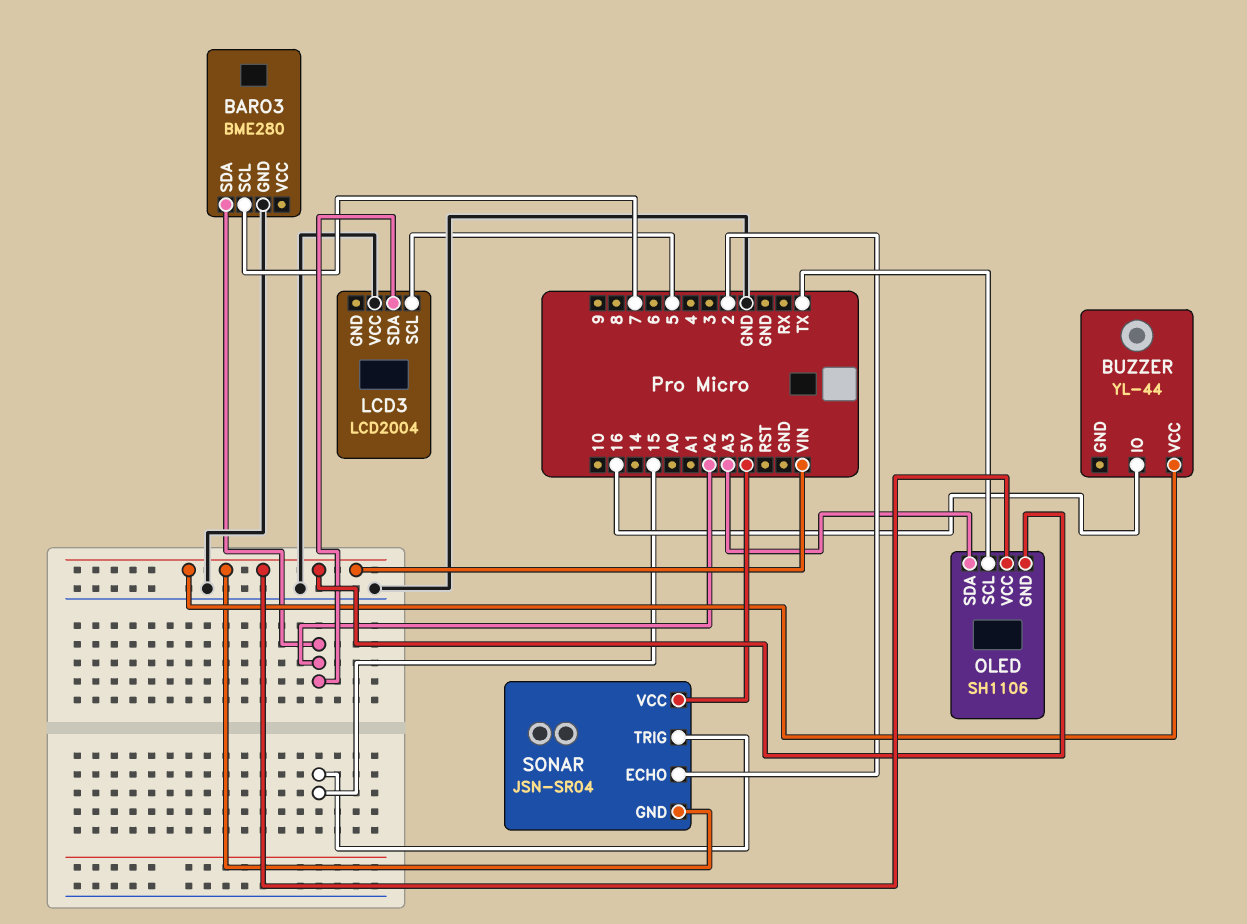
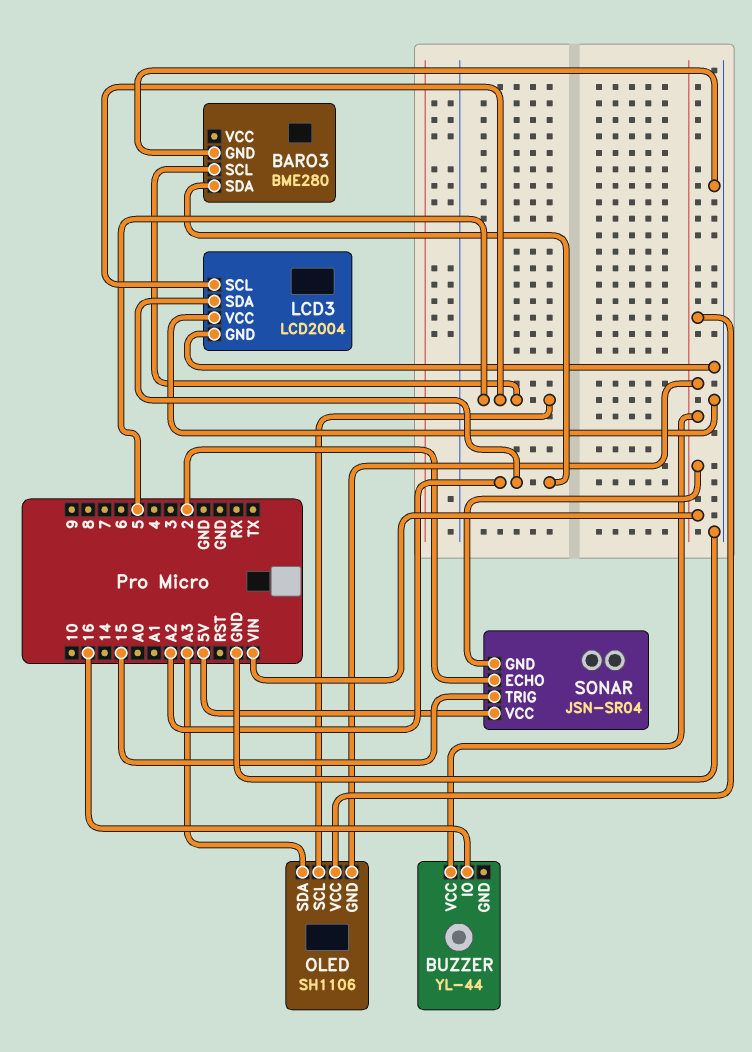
BARO3 pin SCL: 7 -> 5
LCD3 pin GND: none -> GND
OLED pin SCL: TX -> 5

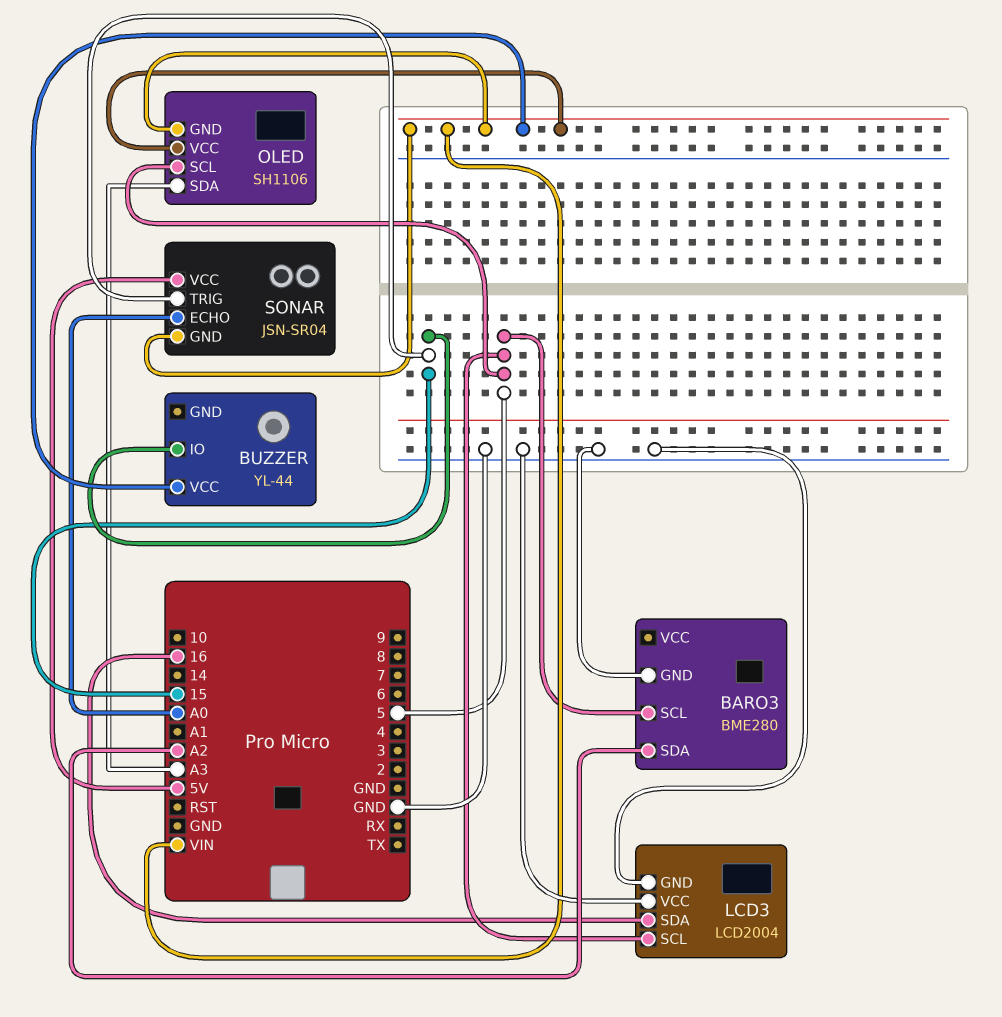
BUZZER pin IO: 16 -> 15
LCD3 pin SDA: A2 -> 16
SONAR pin ECHO: 2 -> A0

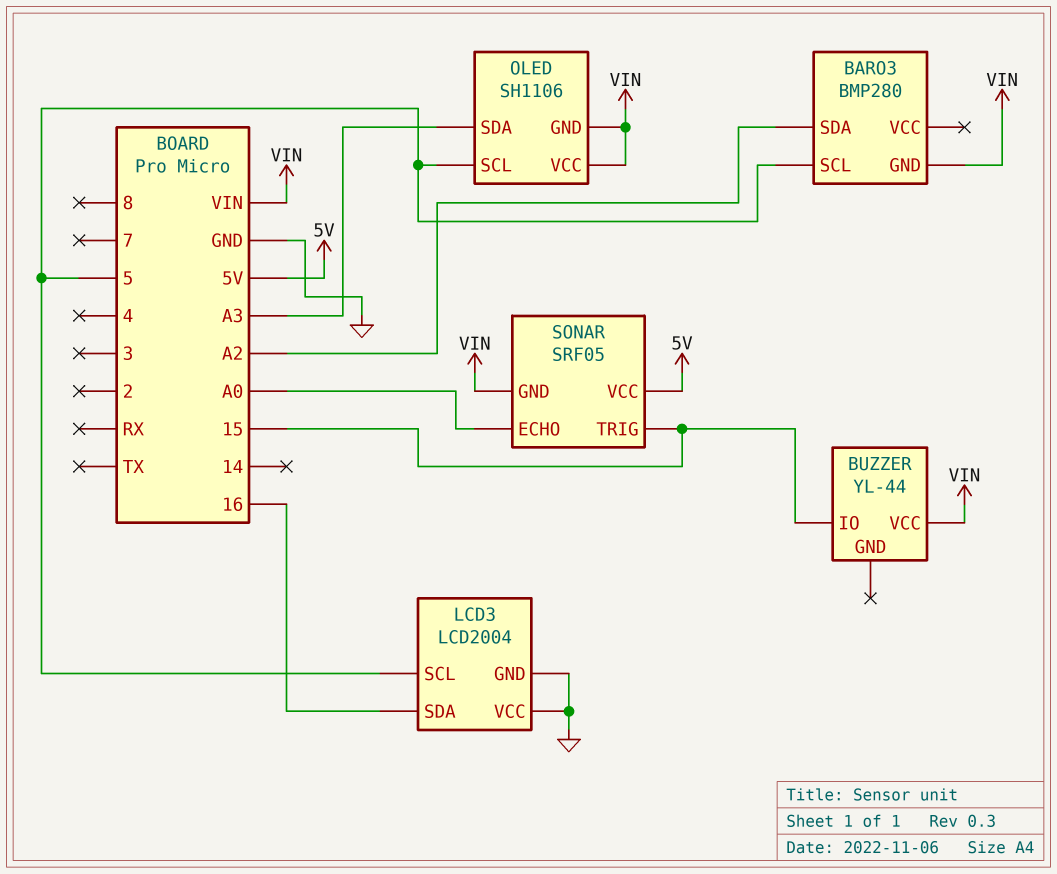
BARO3: BME280 -> BMP280
BARO3 pin GND: GND -> VIN
SONAR: JSN-SR04 -> SRF05

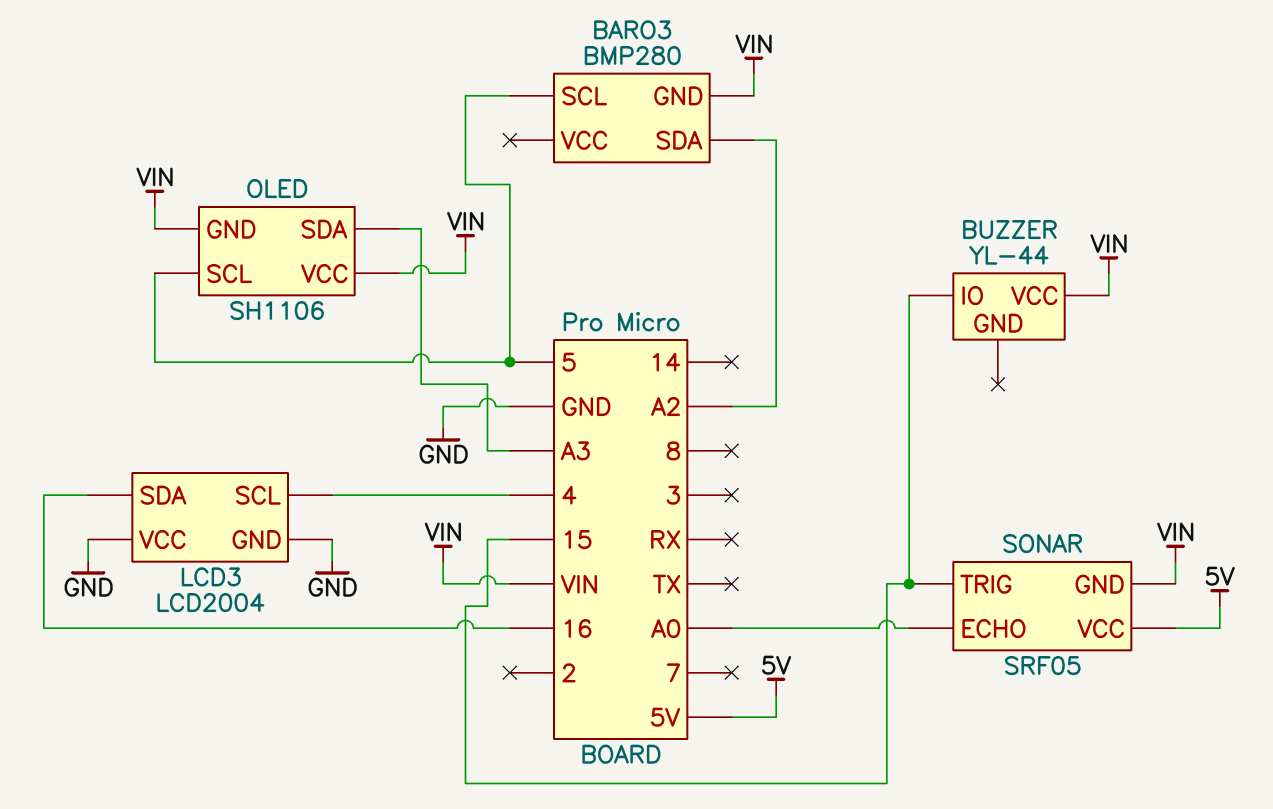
LCD3 pin SCL: 5 -> 4

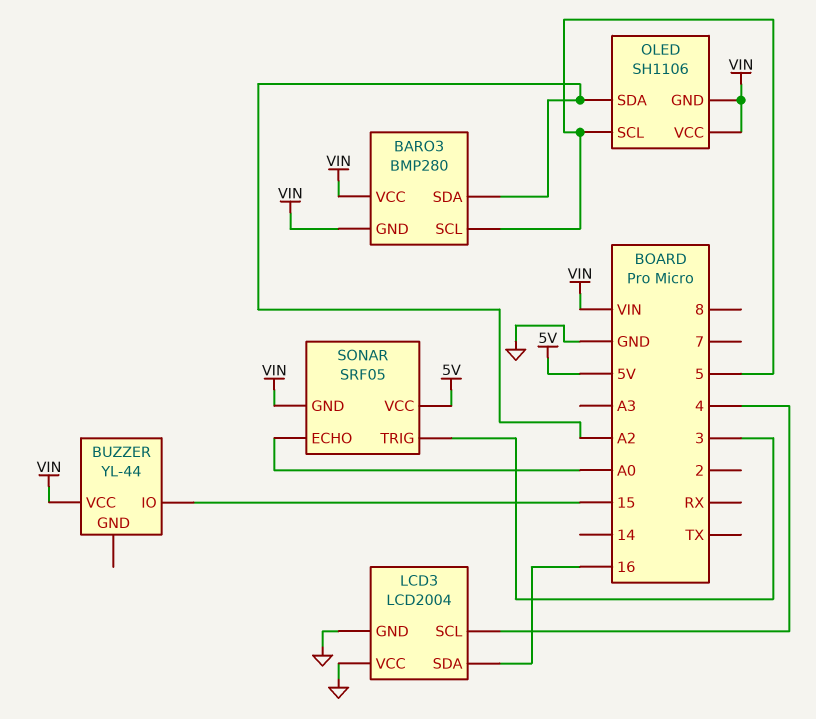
BARO3 pin VCC: none -> VIN
OLED pin SDA: A3 -> A2
SONAR pin TRIG: 15 -> 3

